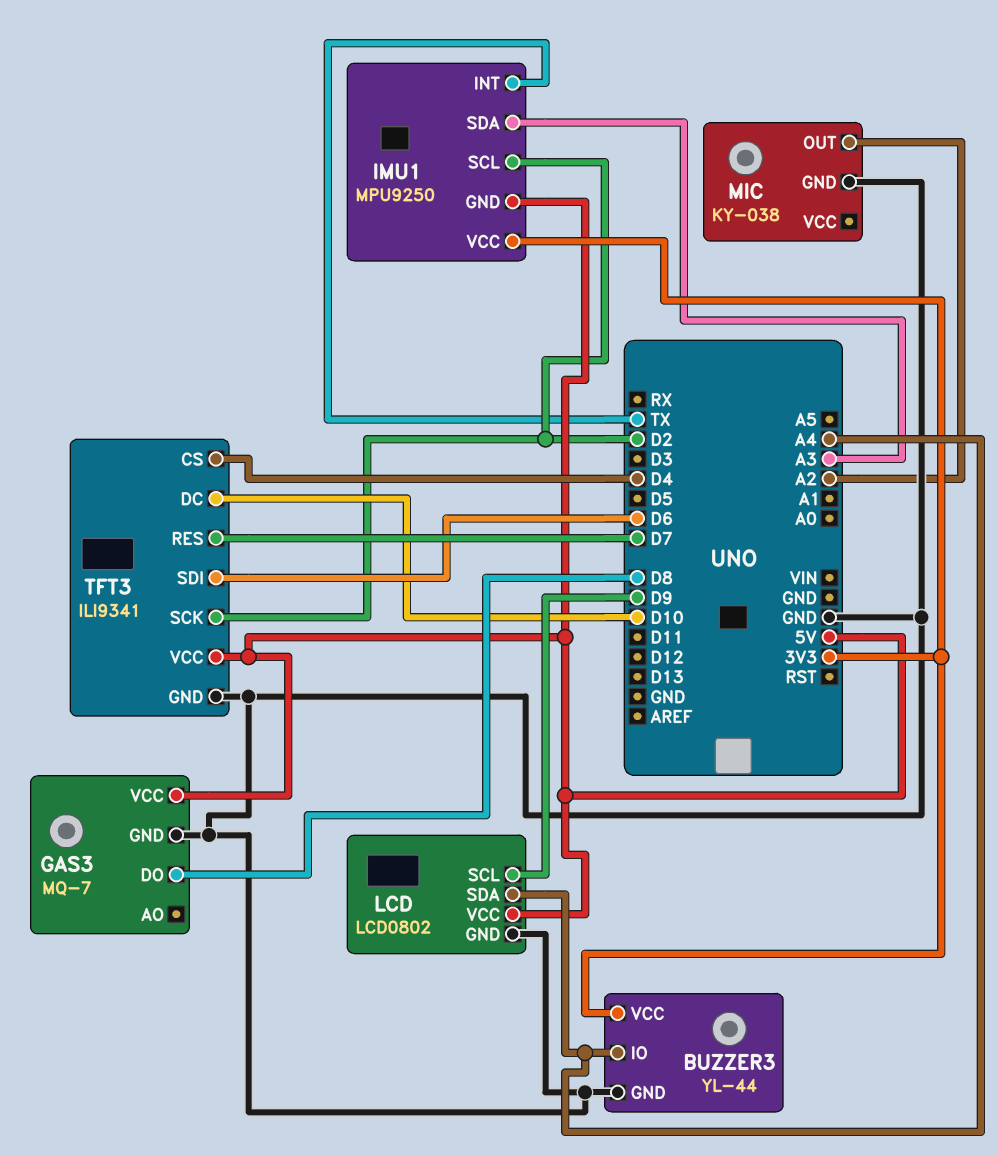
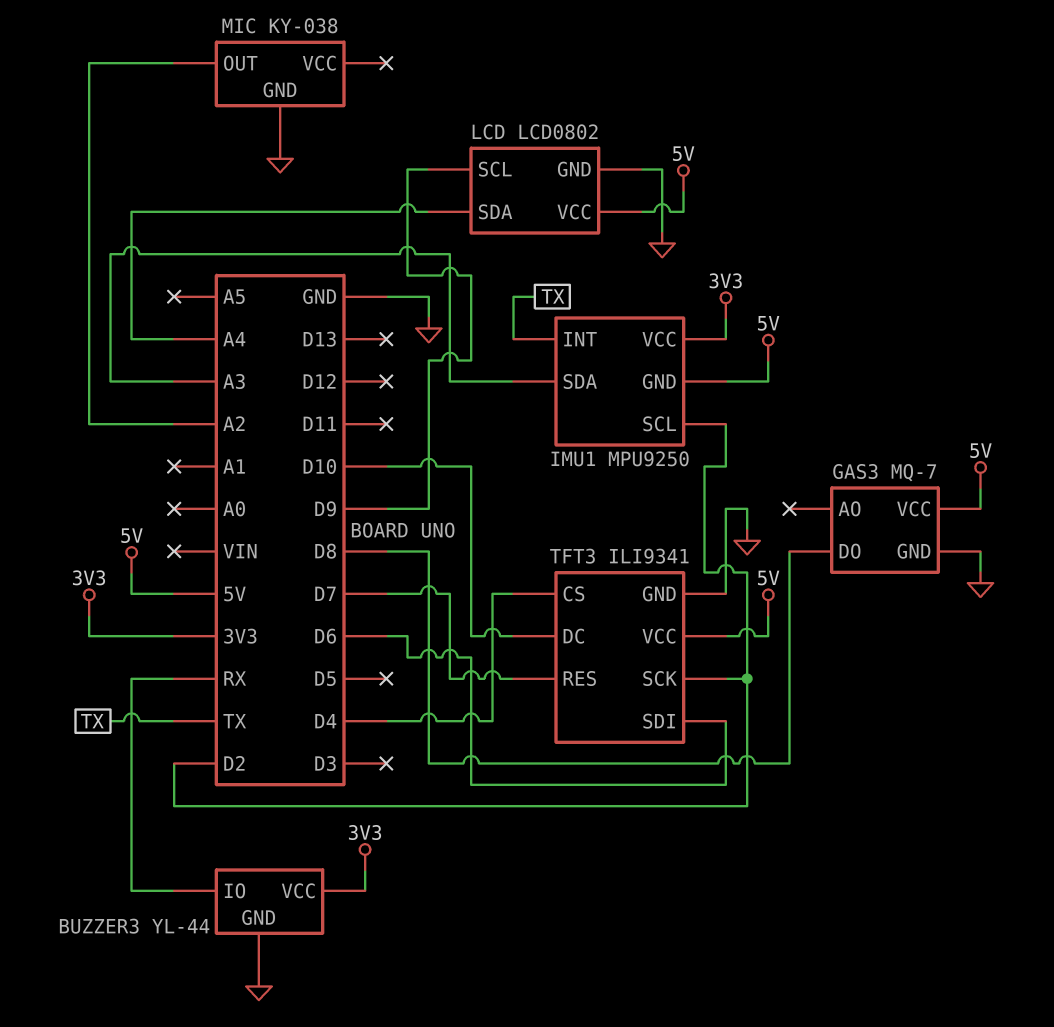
BUZZER3 pin IO: A4 -> RX

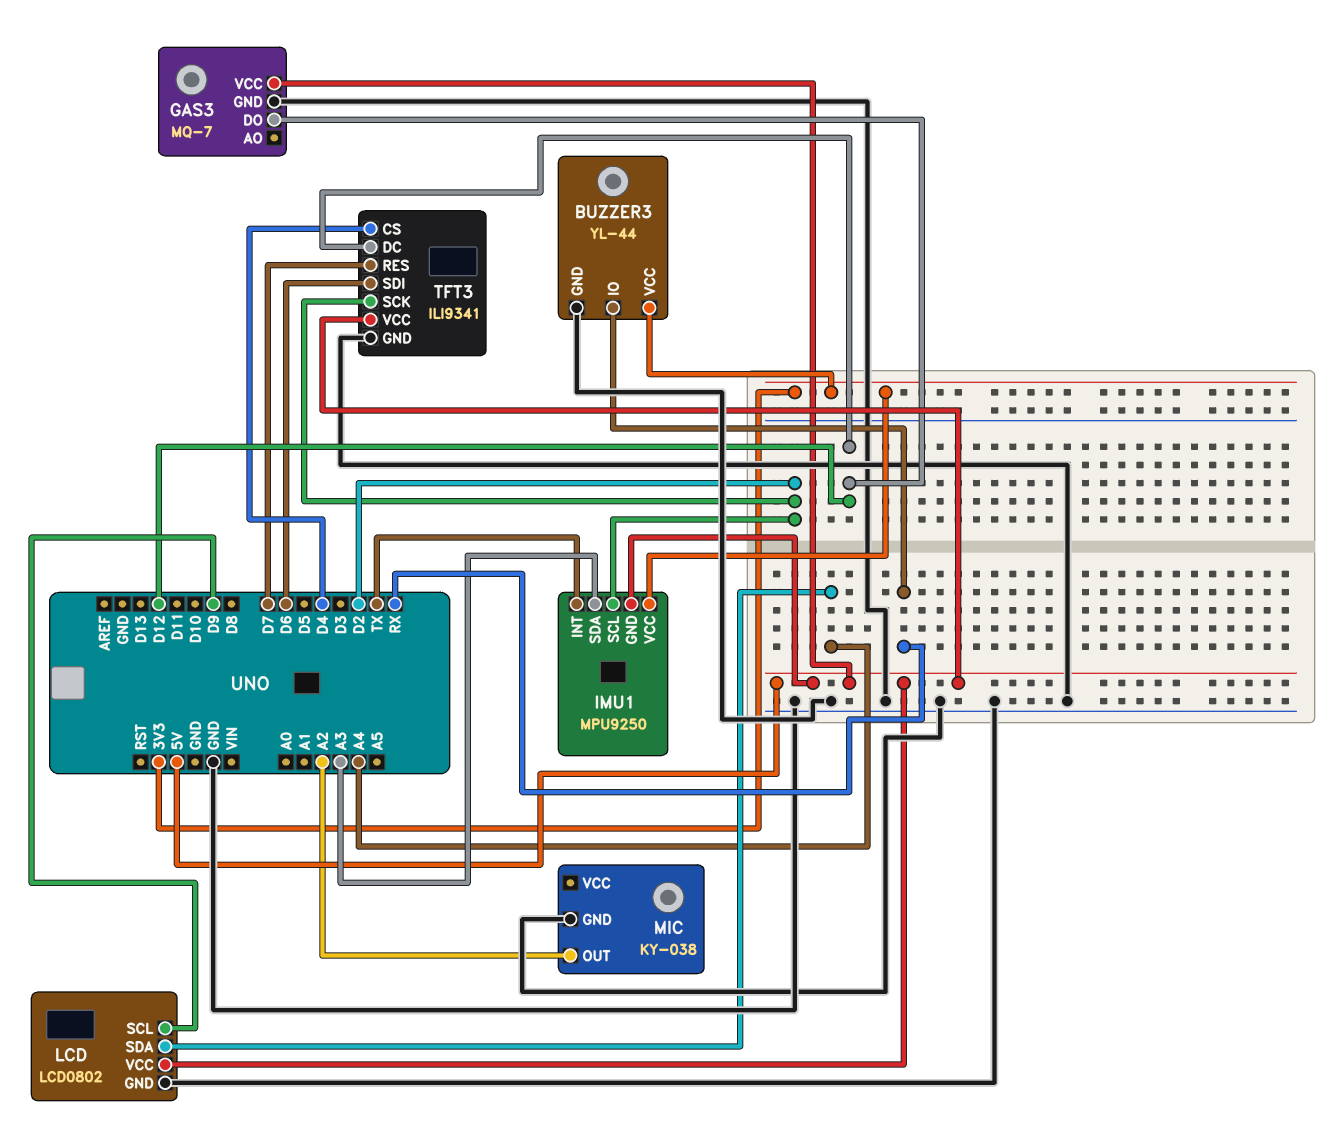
GAS3 pin DO: D8 -> D12
TFT3 pin DC: D10 -> D12

